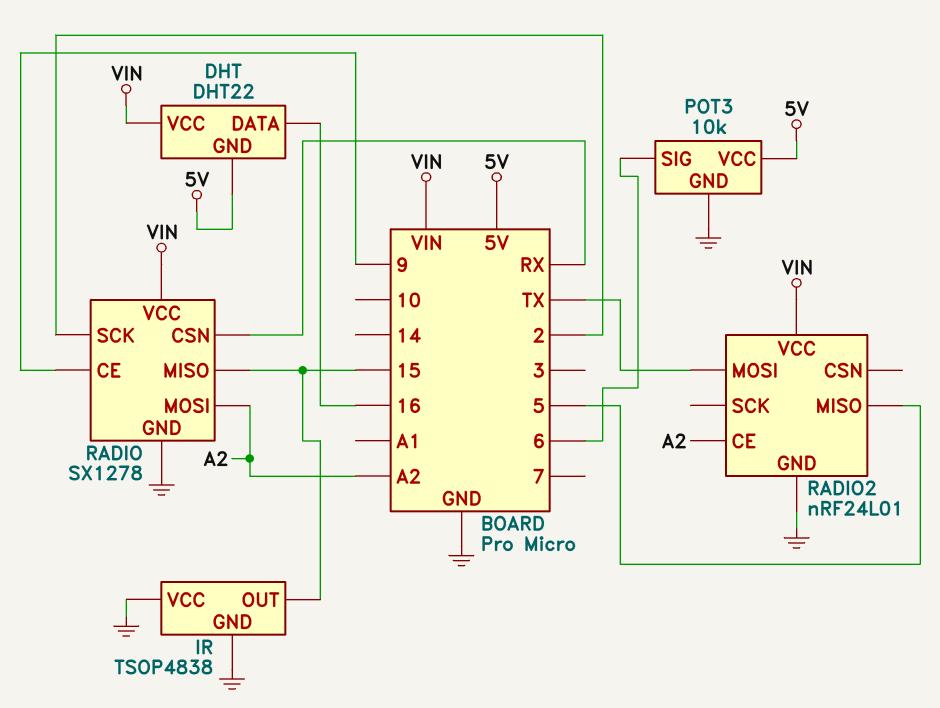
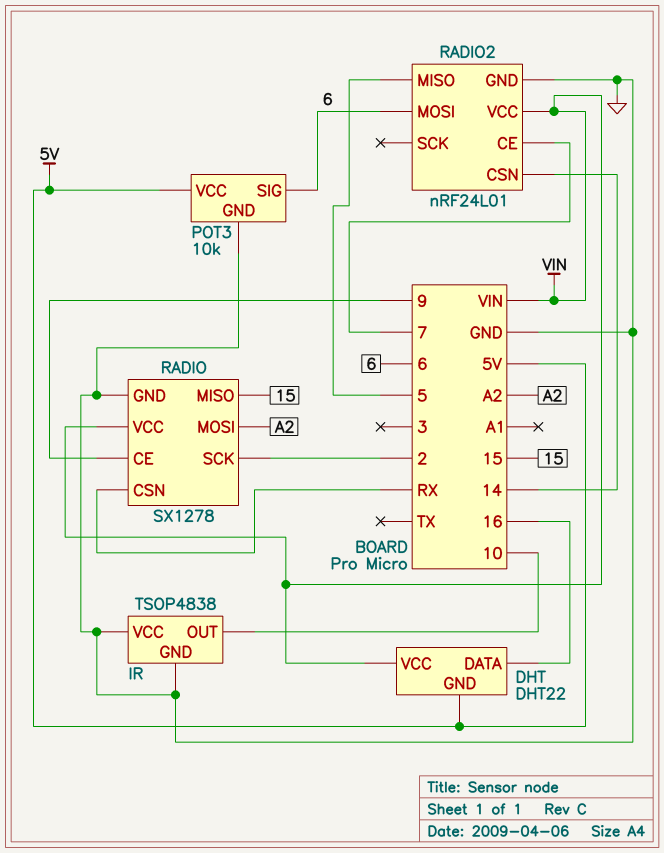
IR pin OUT: 15 -> 10
RADIO2 pin CE: A2 -> 7
RADIO2 pin CSN: none -> 14
RADIO2 pin MOSI: TX -> 6

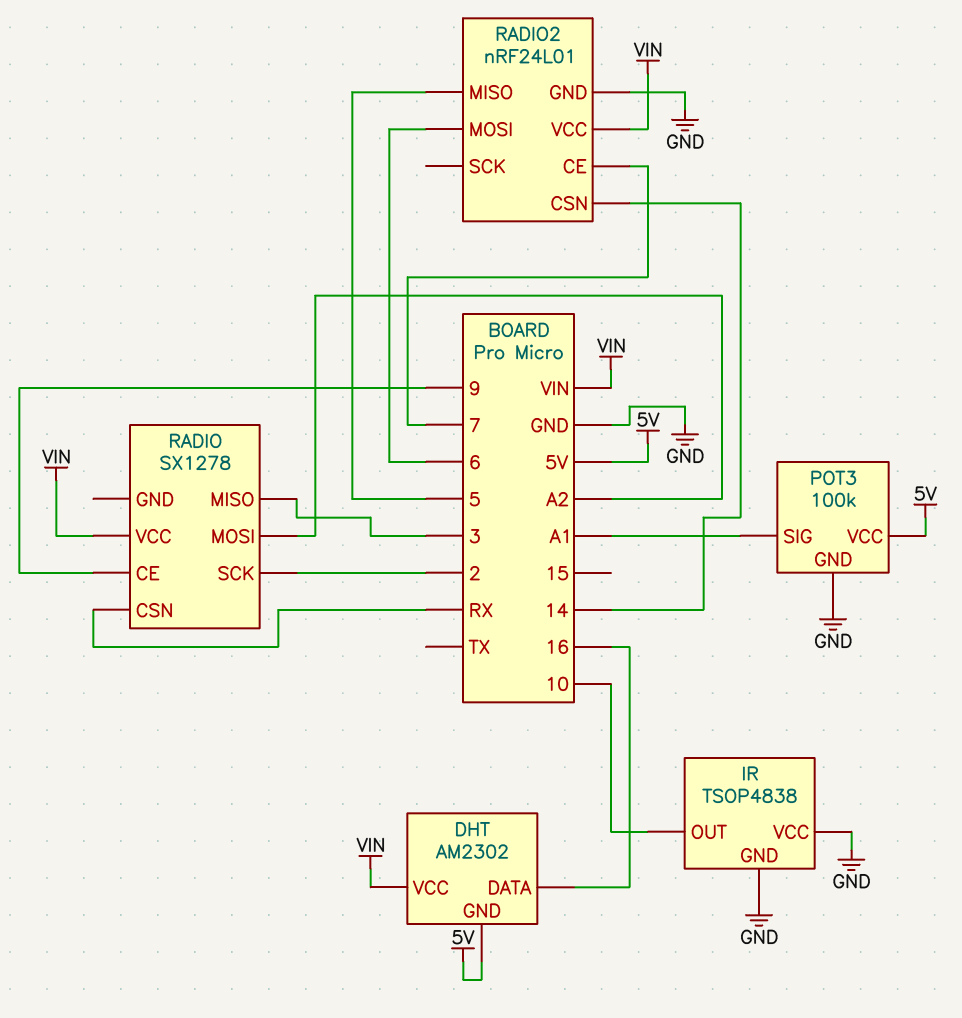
DHT: DHT22 -> AM2302
POT3: 10k -> 100k
POT3 pin SIG: 6 -> A1
RADIO pin GND: GND -> none
RADIO pin MISO: 15 -> 3

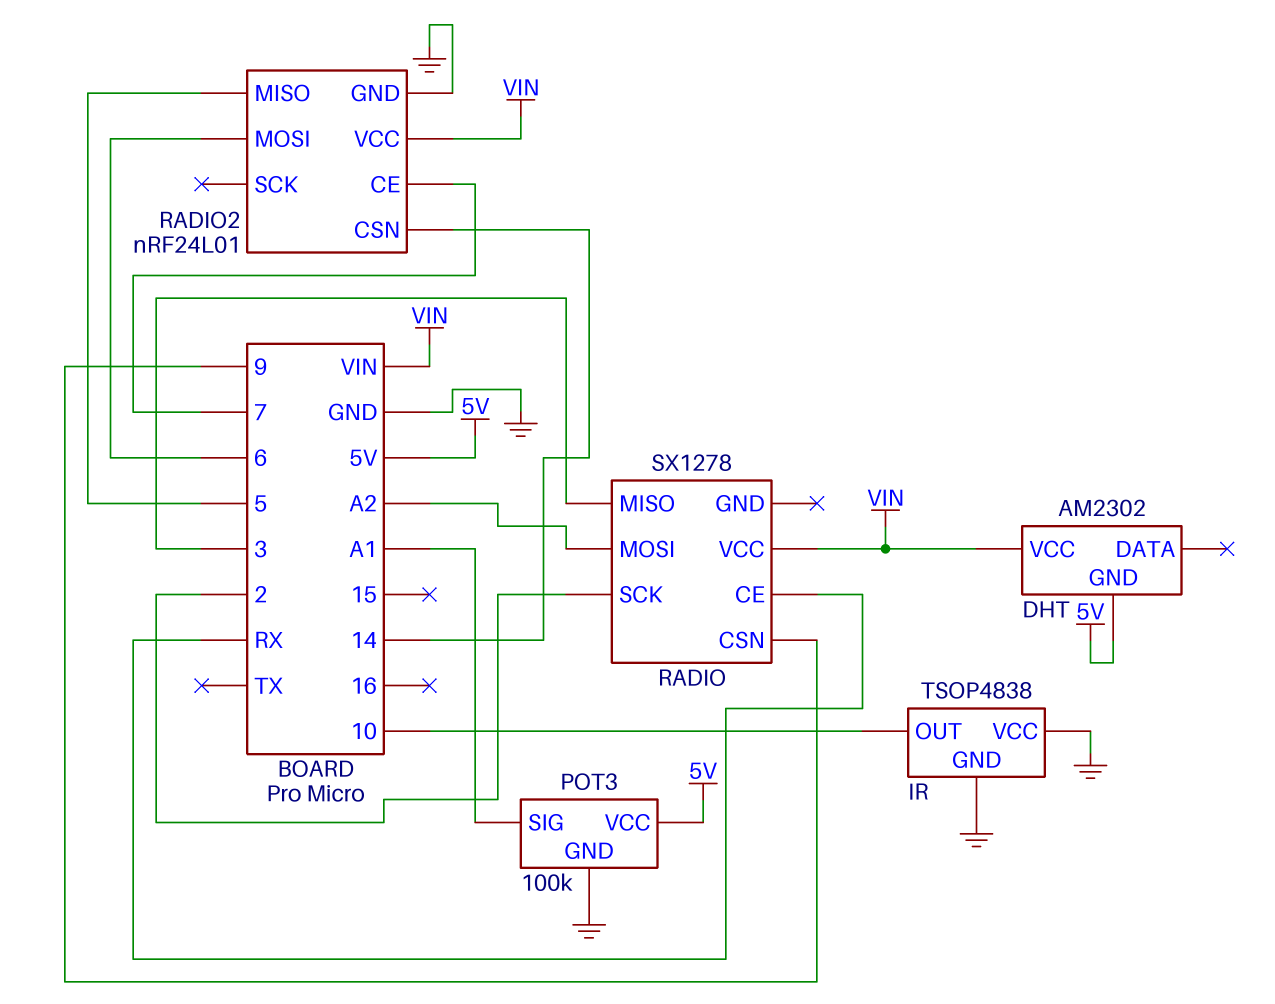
DHT pin DATA: 16 -> none
RADIO pin CE: 9 -> RX
RADIO pin CSN: RX -> 9

